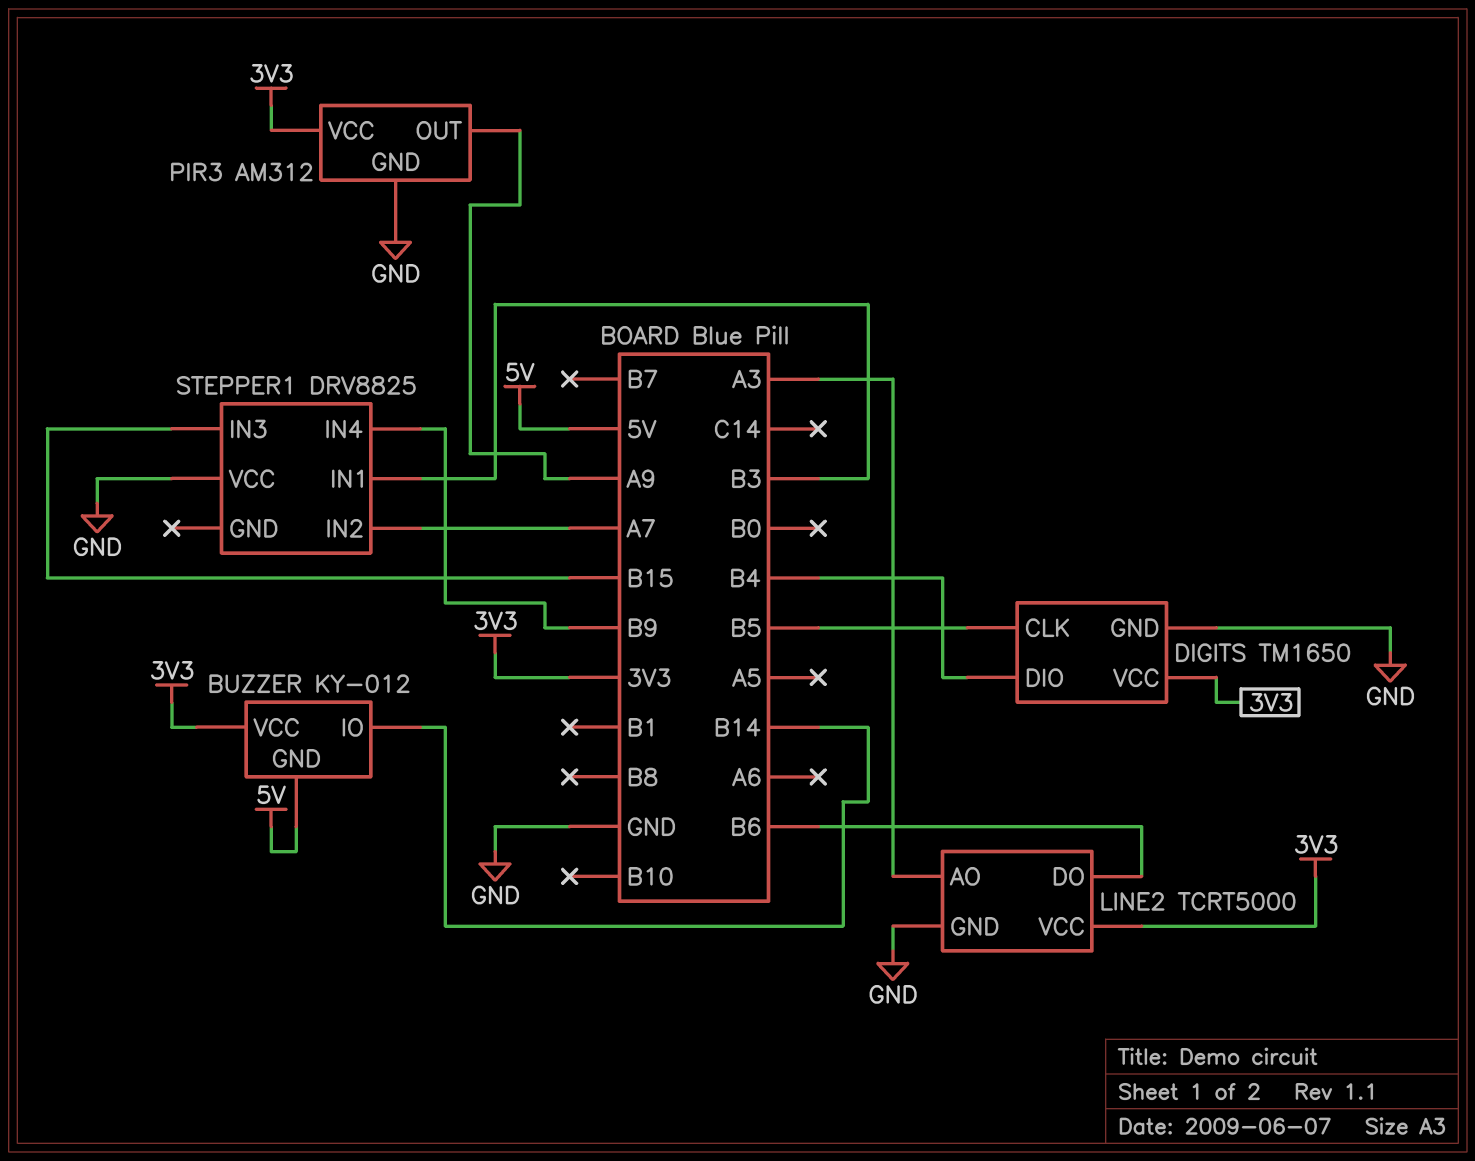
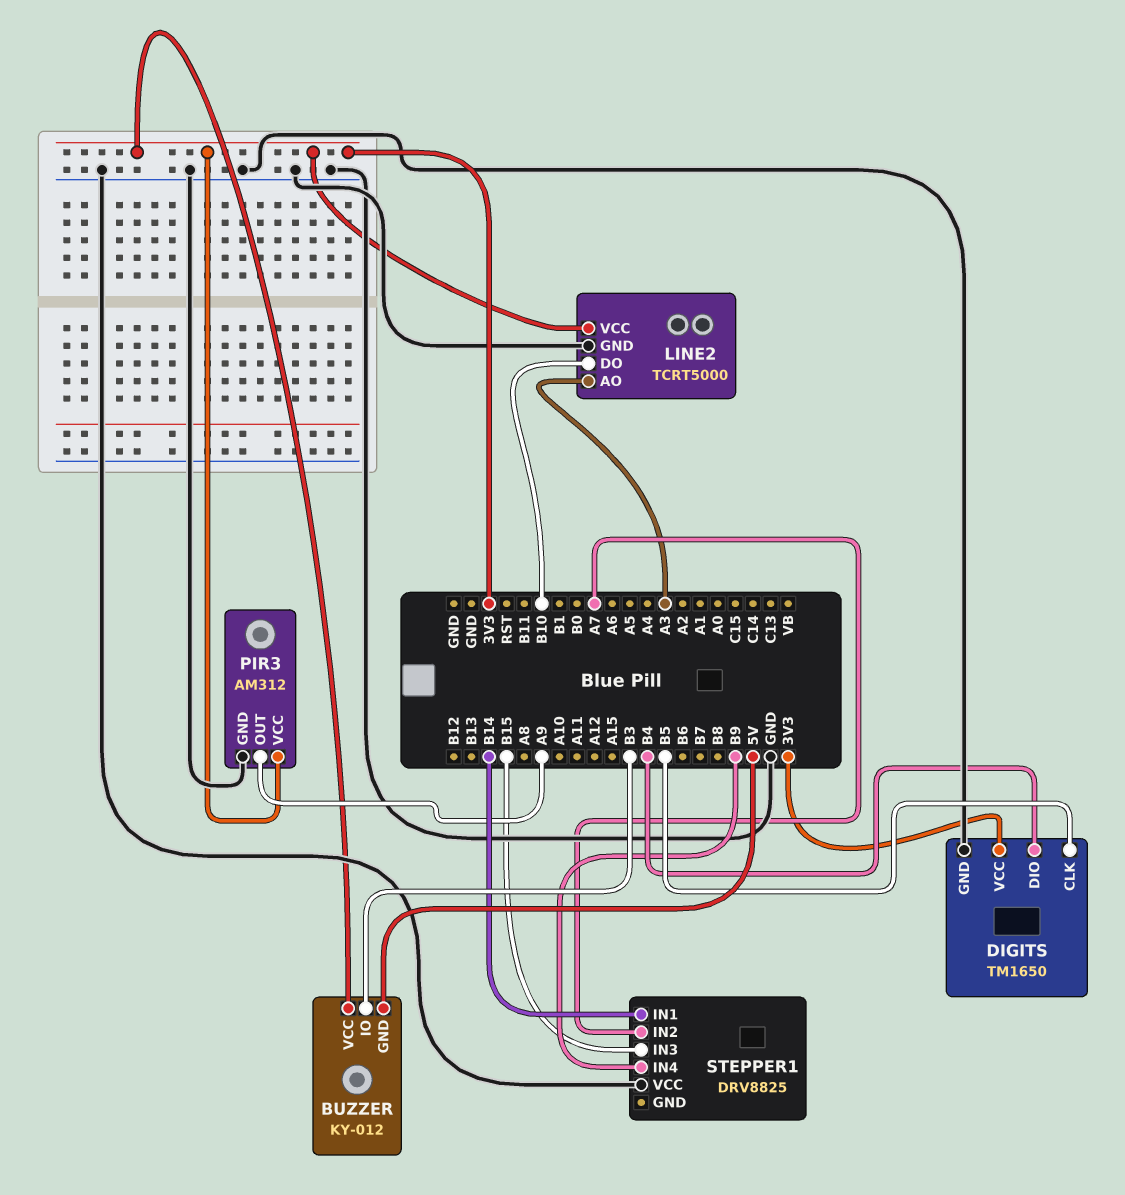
BUZZER pin IO: B14 -> B3
LINE2 pin DO: B6 -> B10
STEPPER1 pin IN1: B3 -> B14

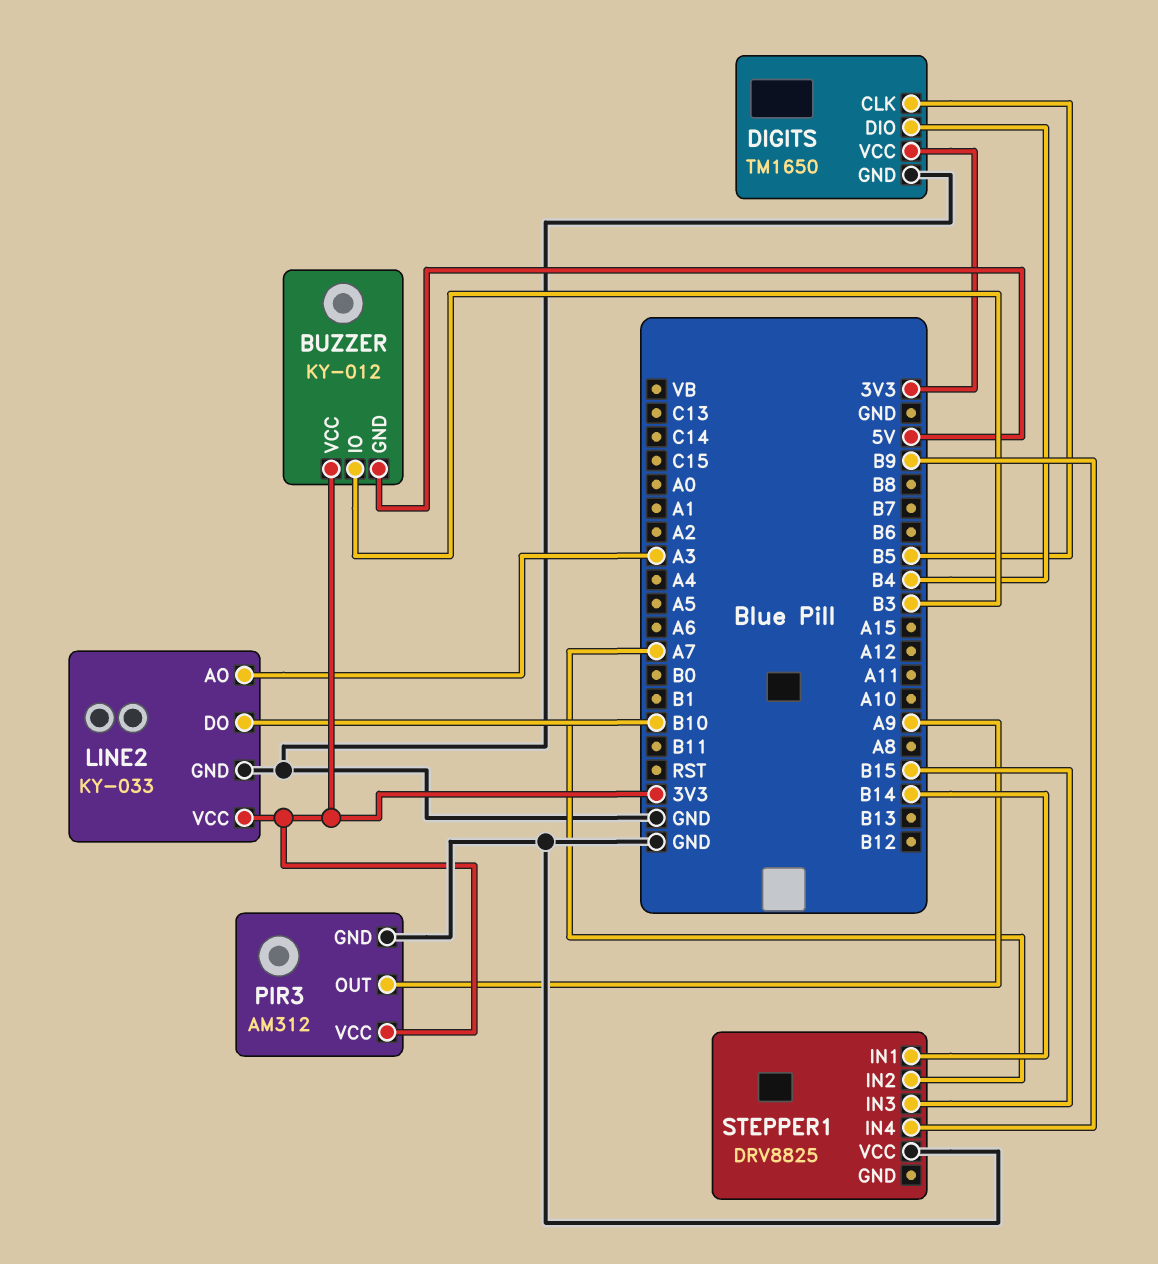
LINE2: TCRT5000 -> KY-033

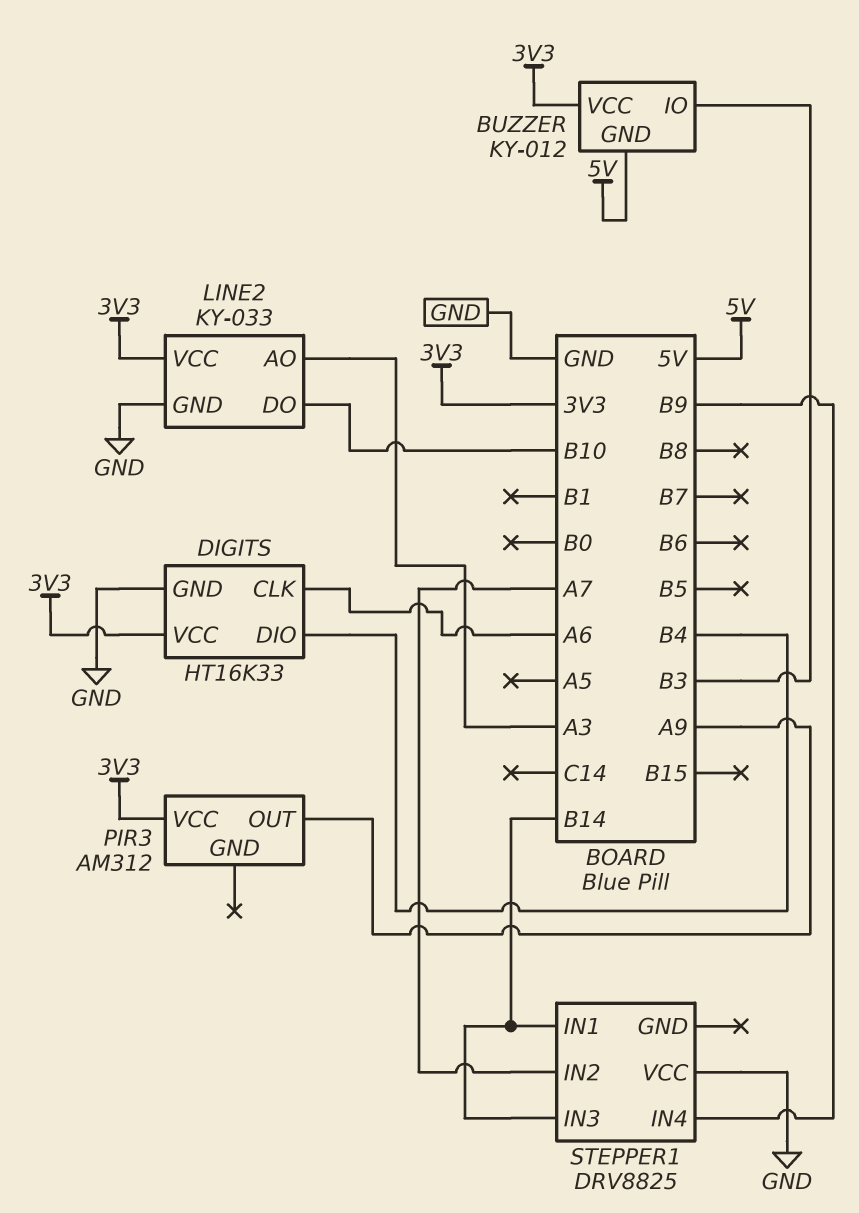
DIGITS: TM1650 -> HT16K33
DIGITS pin CLK: B5 -> A6
PIR3 pin GND: GND -> none
STEPPER1 pin IN3: B15 -> B14

